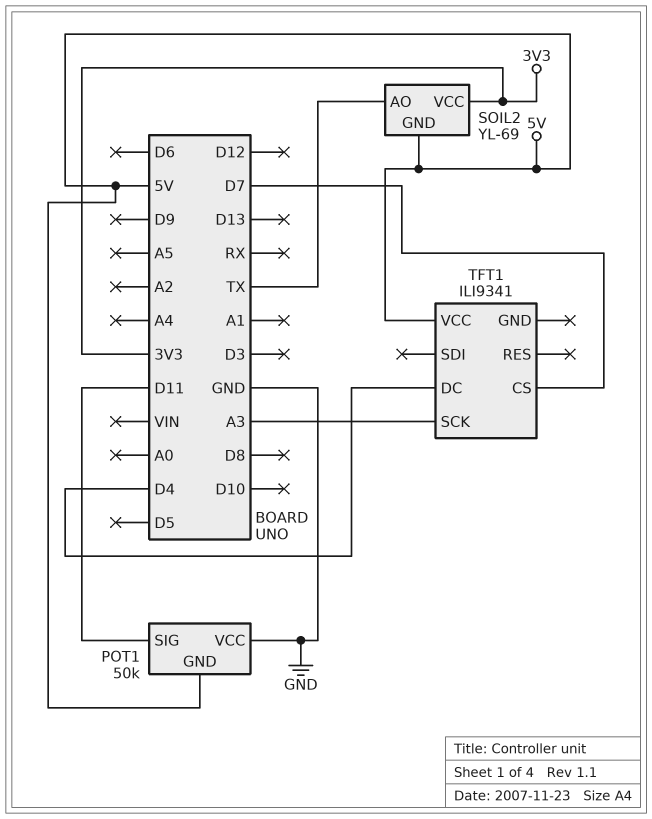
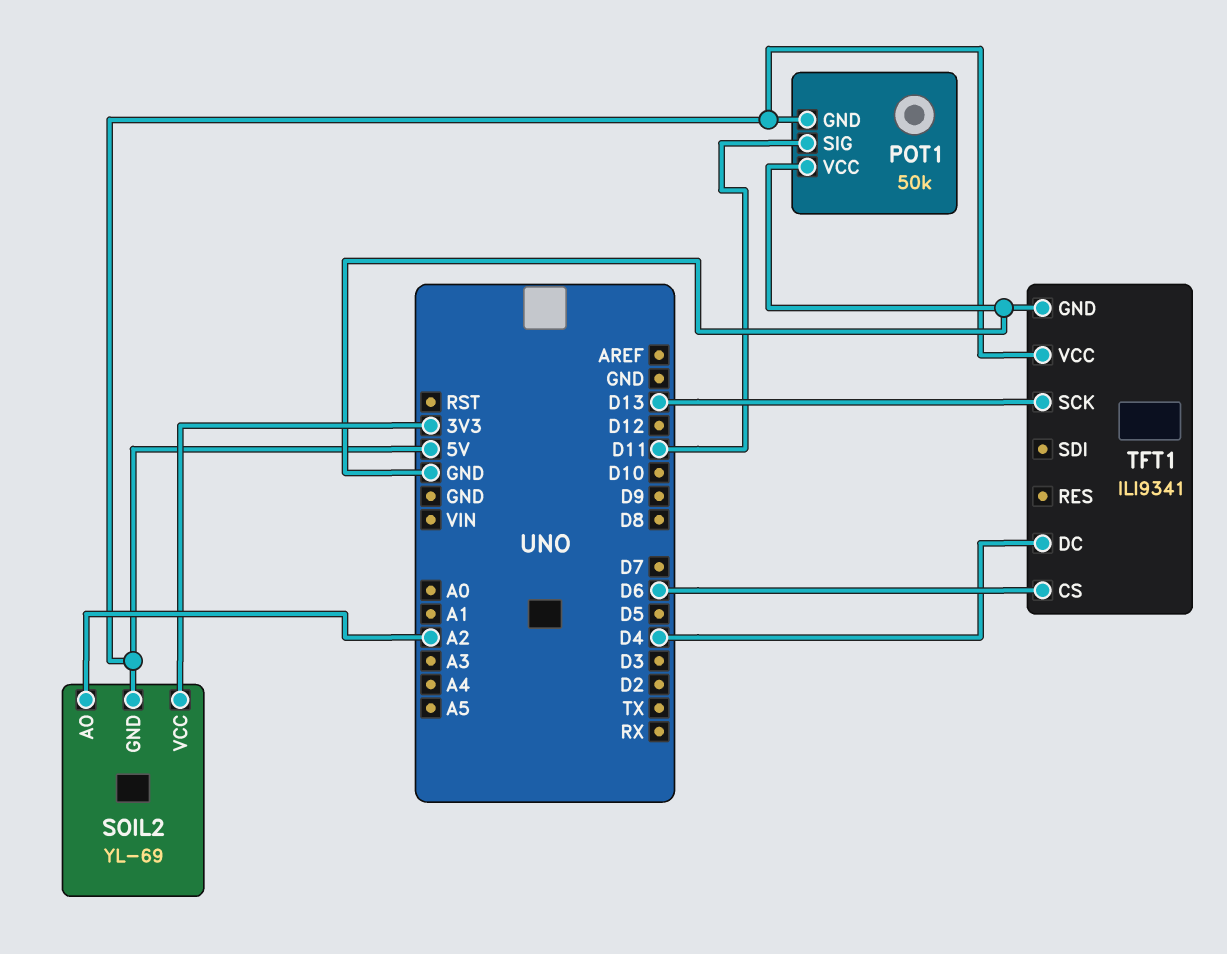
SOIL2 pin AO: TX -> A2
TFT1 pin CS: D7 -> D6
TFT1 pin GND: none -> GND
TFT1 pin SCK: A3 -> D13

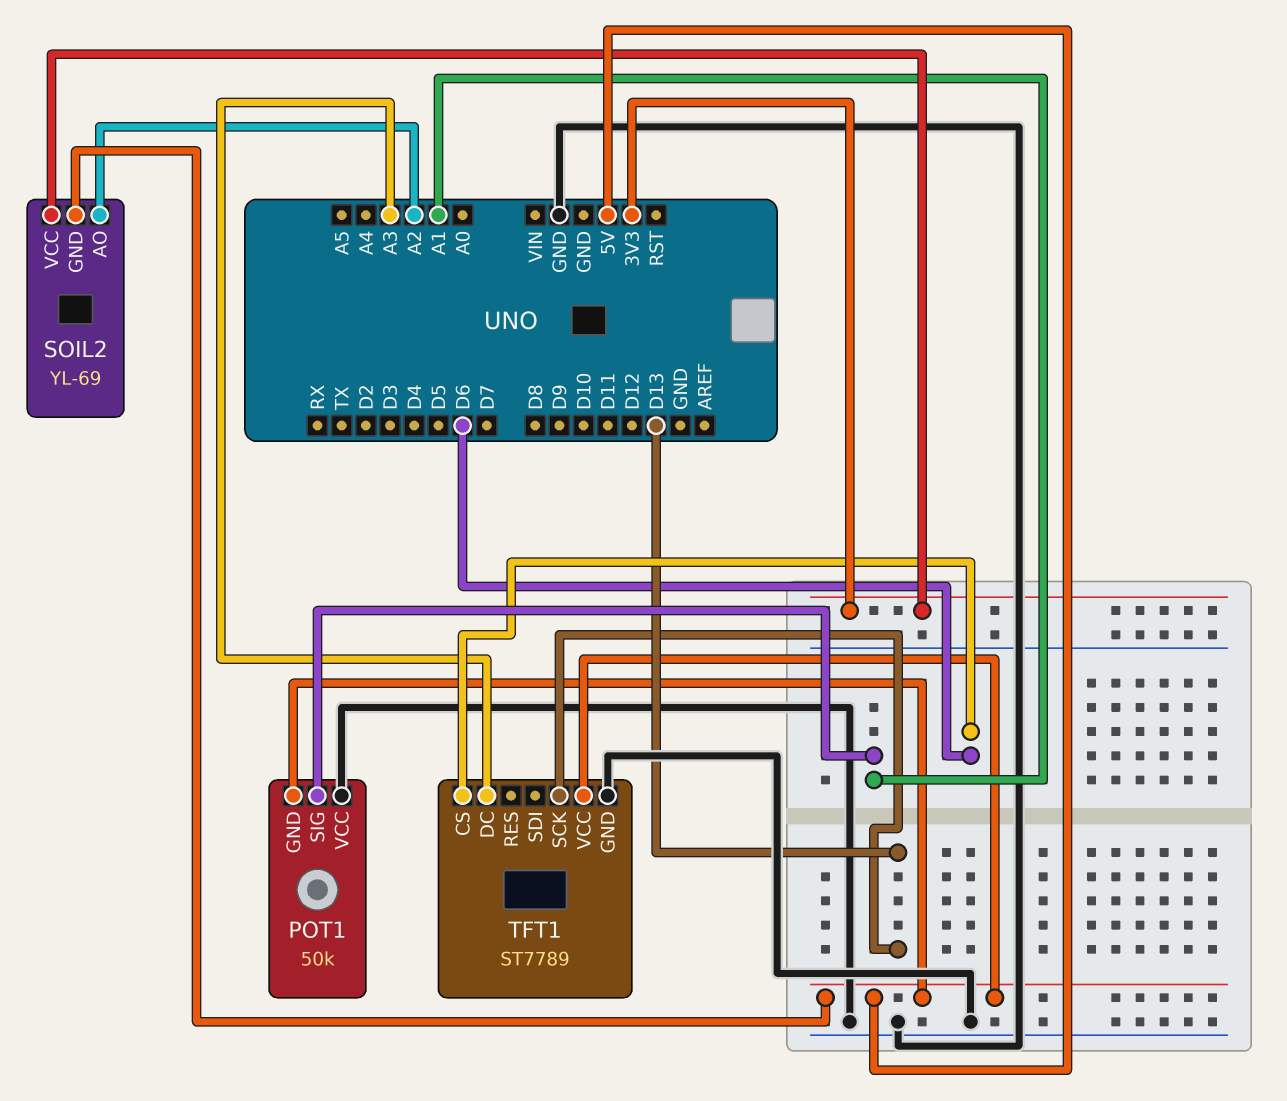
POT1 pin SIG: D11 -> A1
TFT1: ILI9341 -> ST7789
TFT1 pin DC: D4 -> A3

